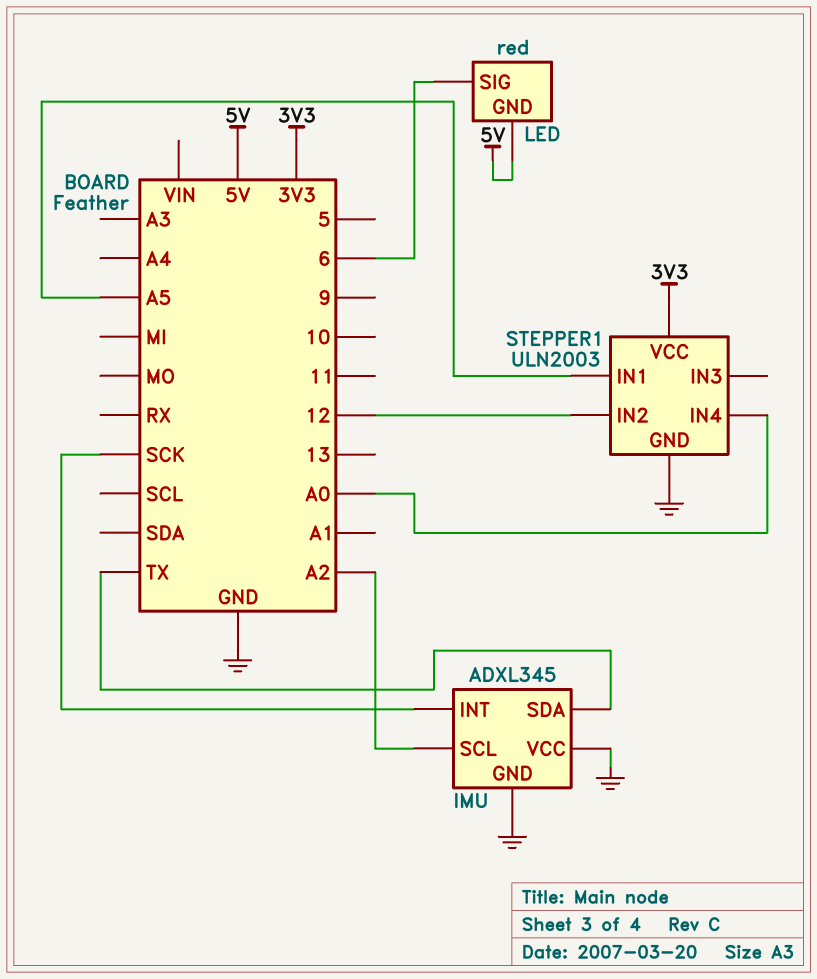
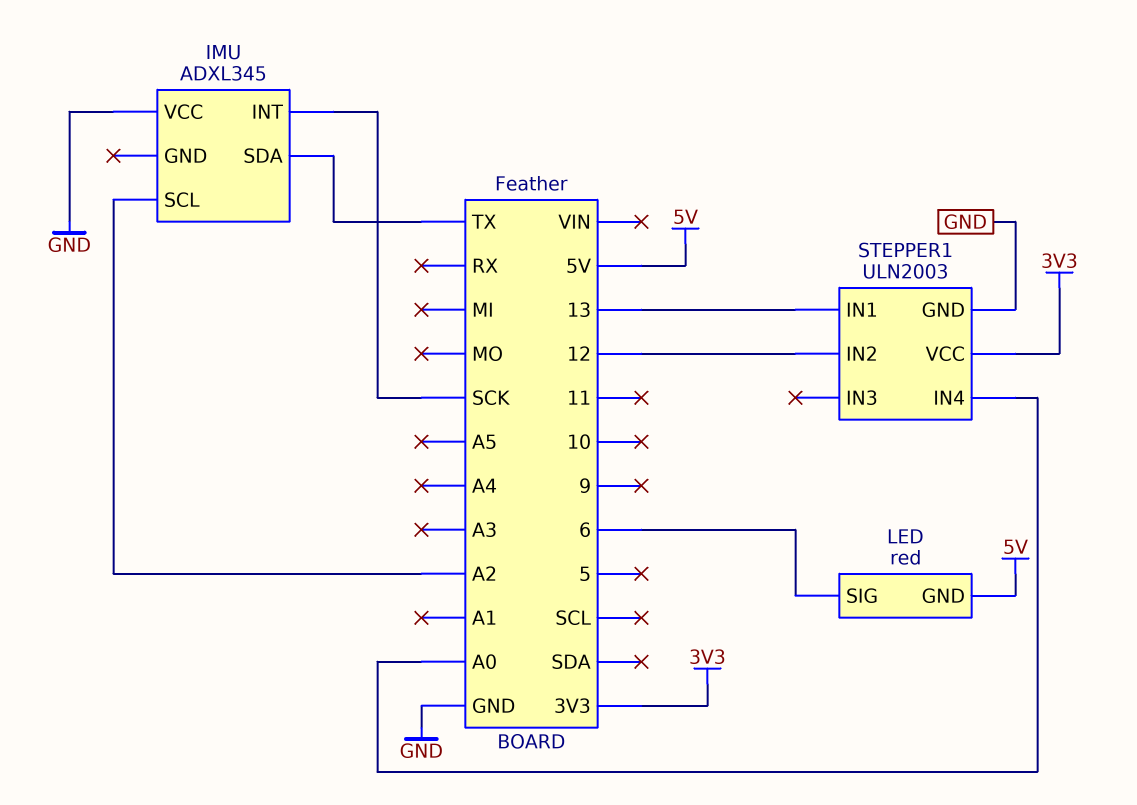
IMU pin GND: GND -> none
STEPPER1 pin IN1: A5 -> 13

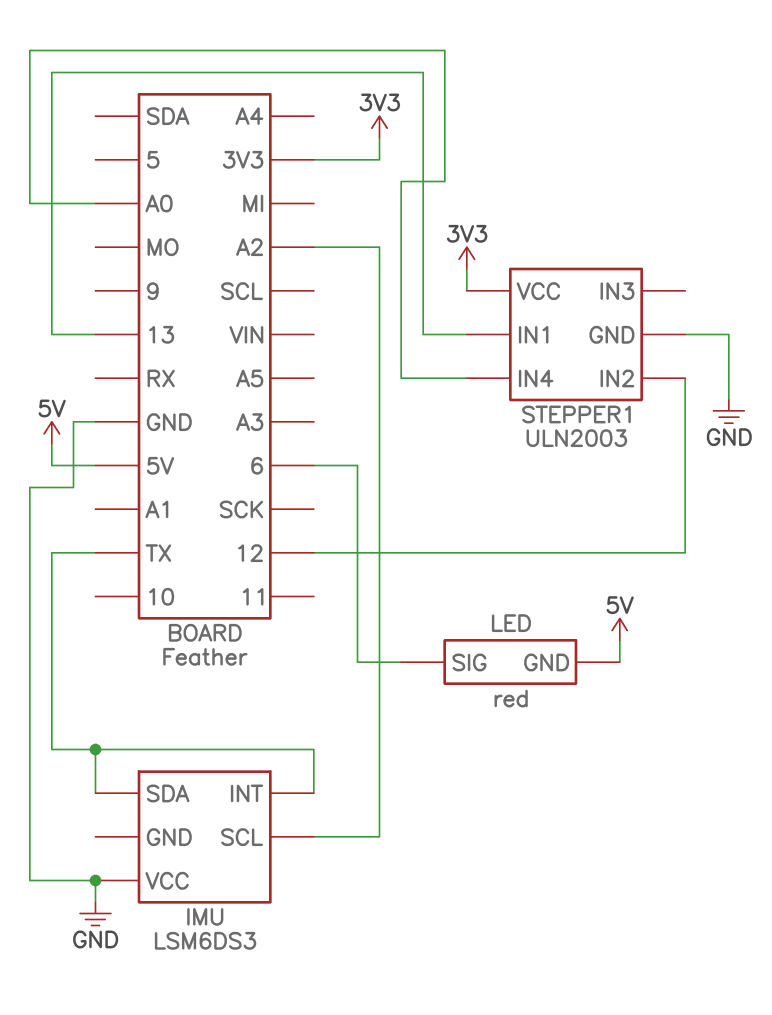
IMU: ADXL345 -> LSM6DS3
IMU pin INT: SCK -> TX

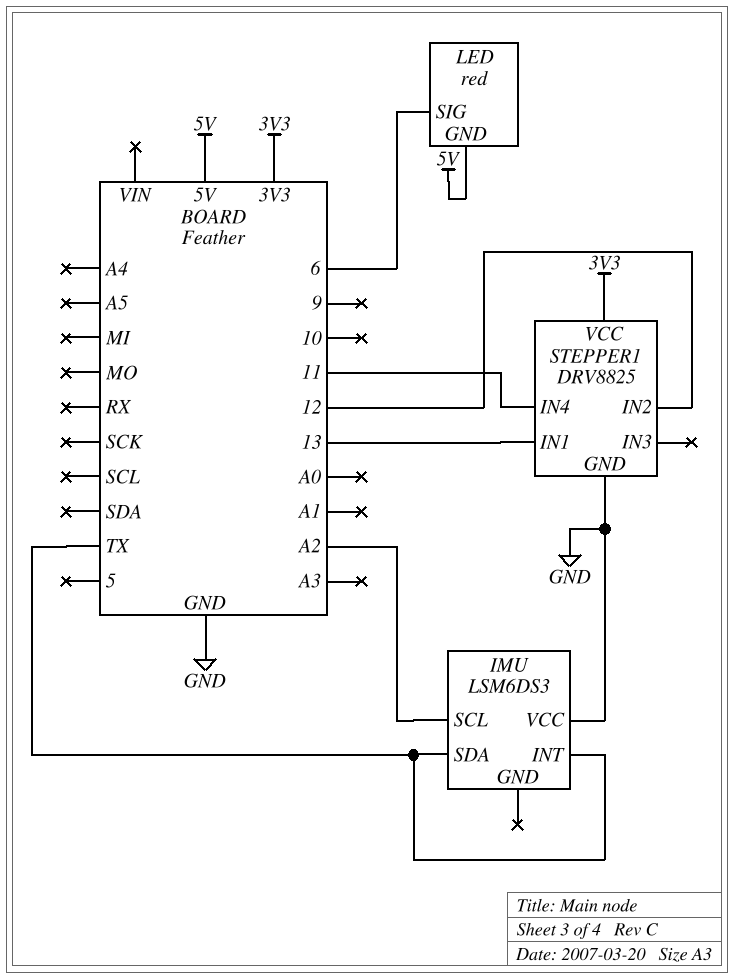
STEPPER1: ULN2003 -> DRV8825
STEPPER1 pin IN4: A0 -> 11

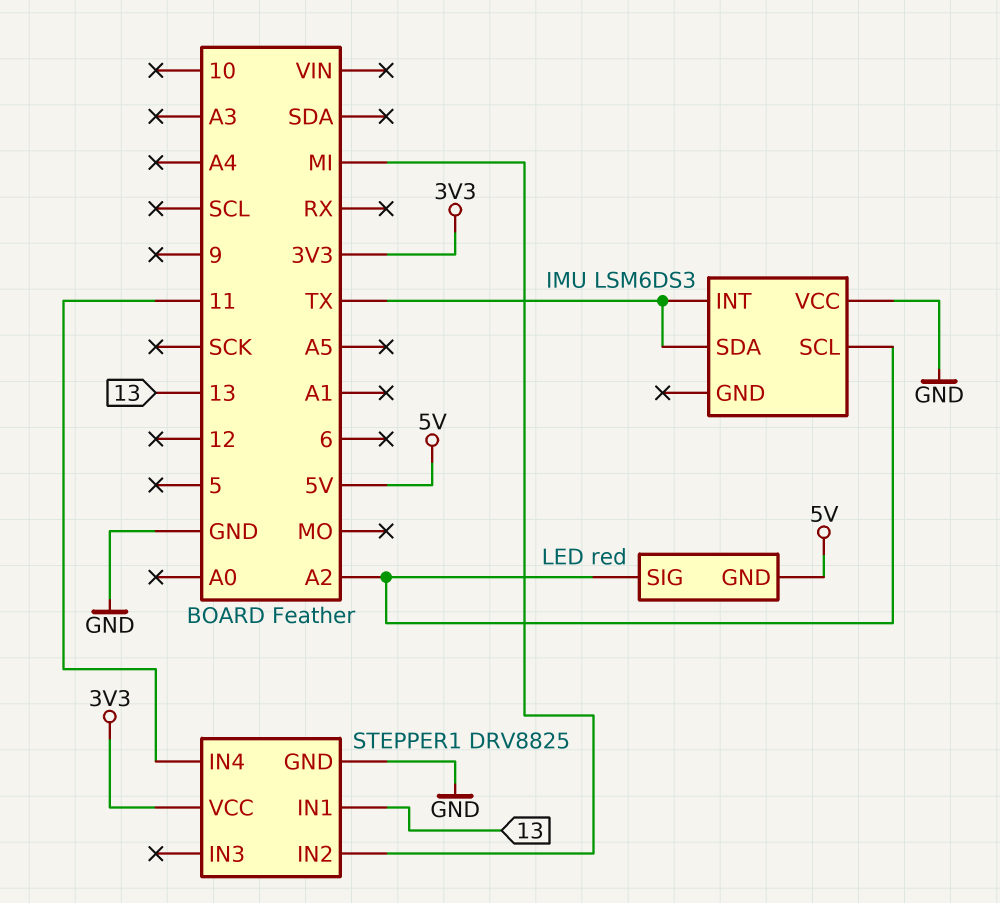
LED pin SIG: 6 -> A2
STEPPER1 pin IN2: 12 -> MI

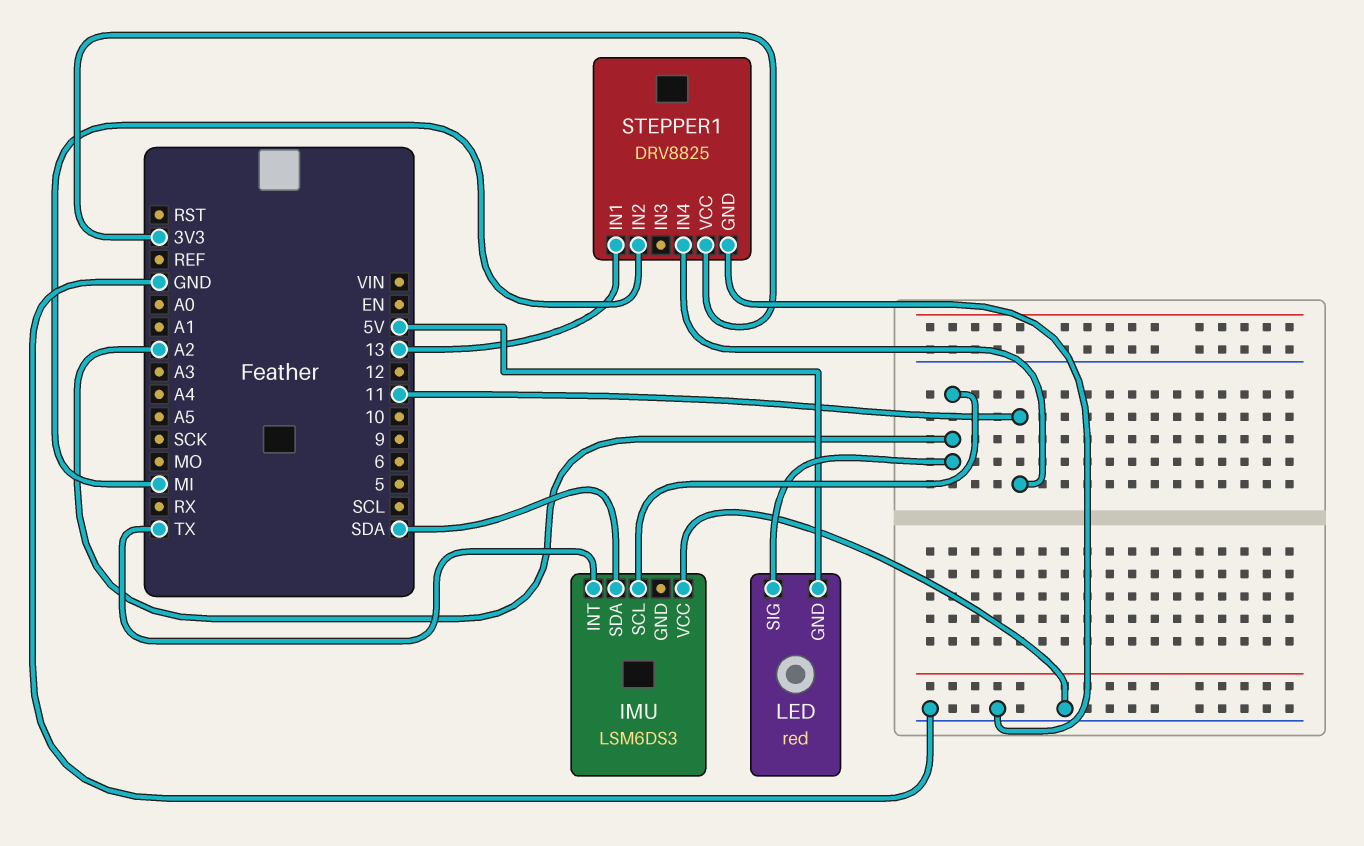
IMU pin SDA: TX -> SDA

